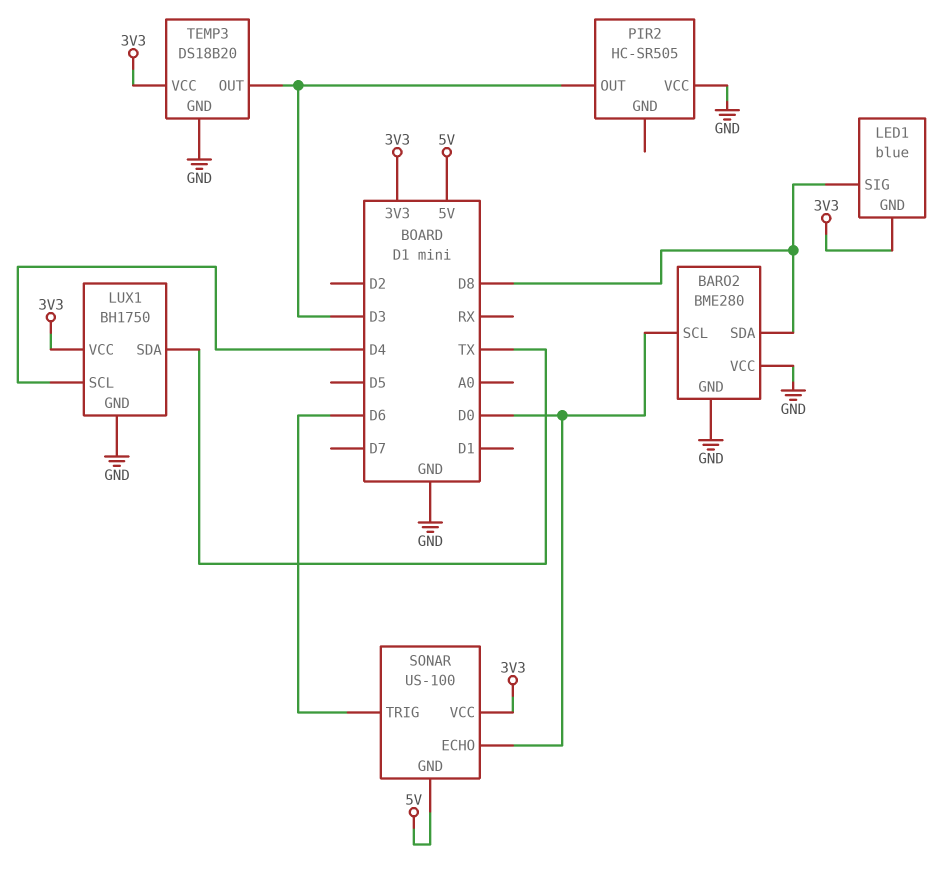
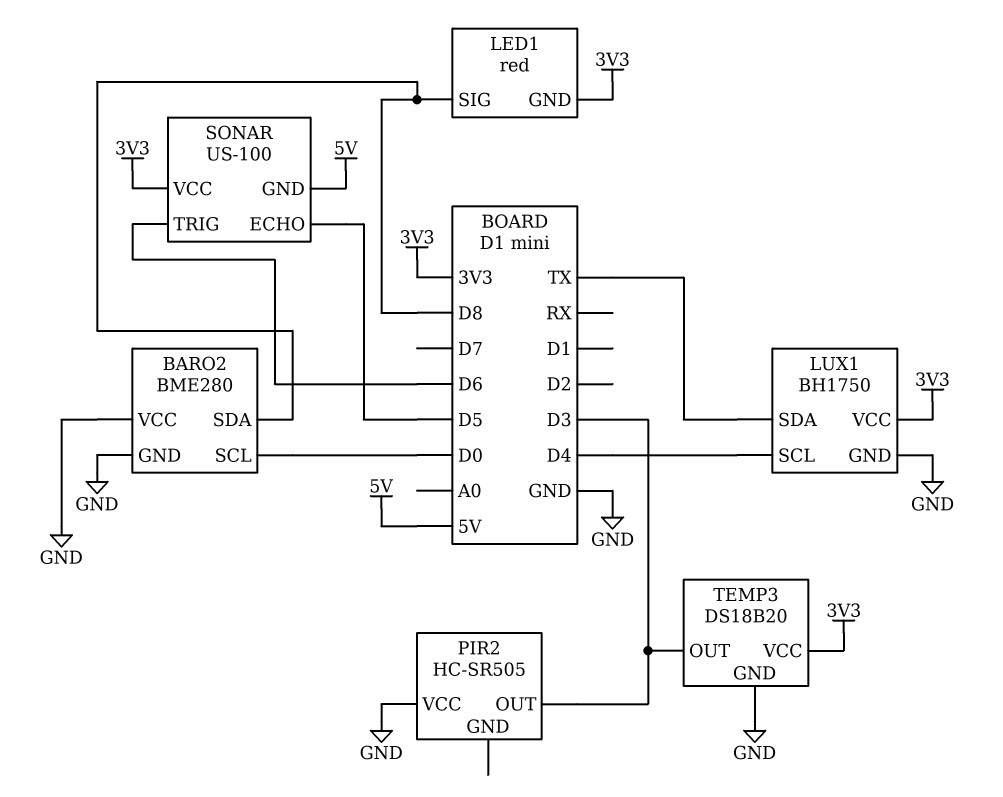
LED1: blue -> red
SONAR pin ECHO: D0 -> D5

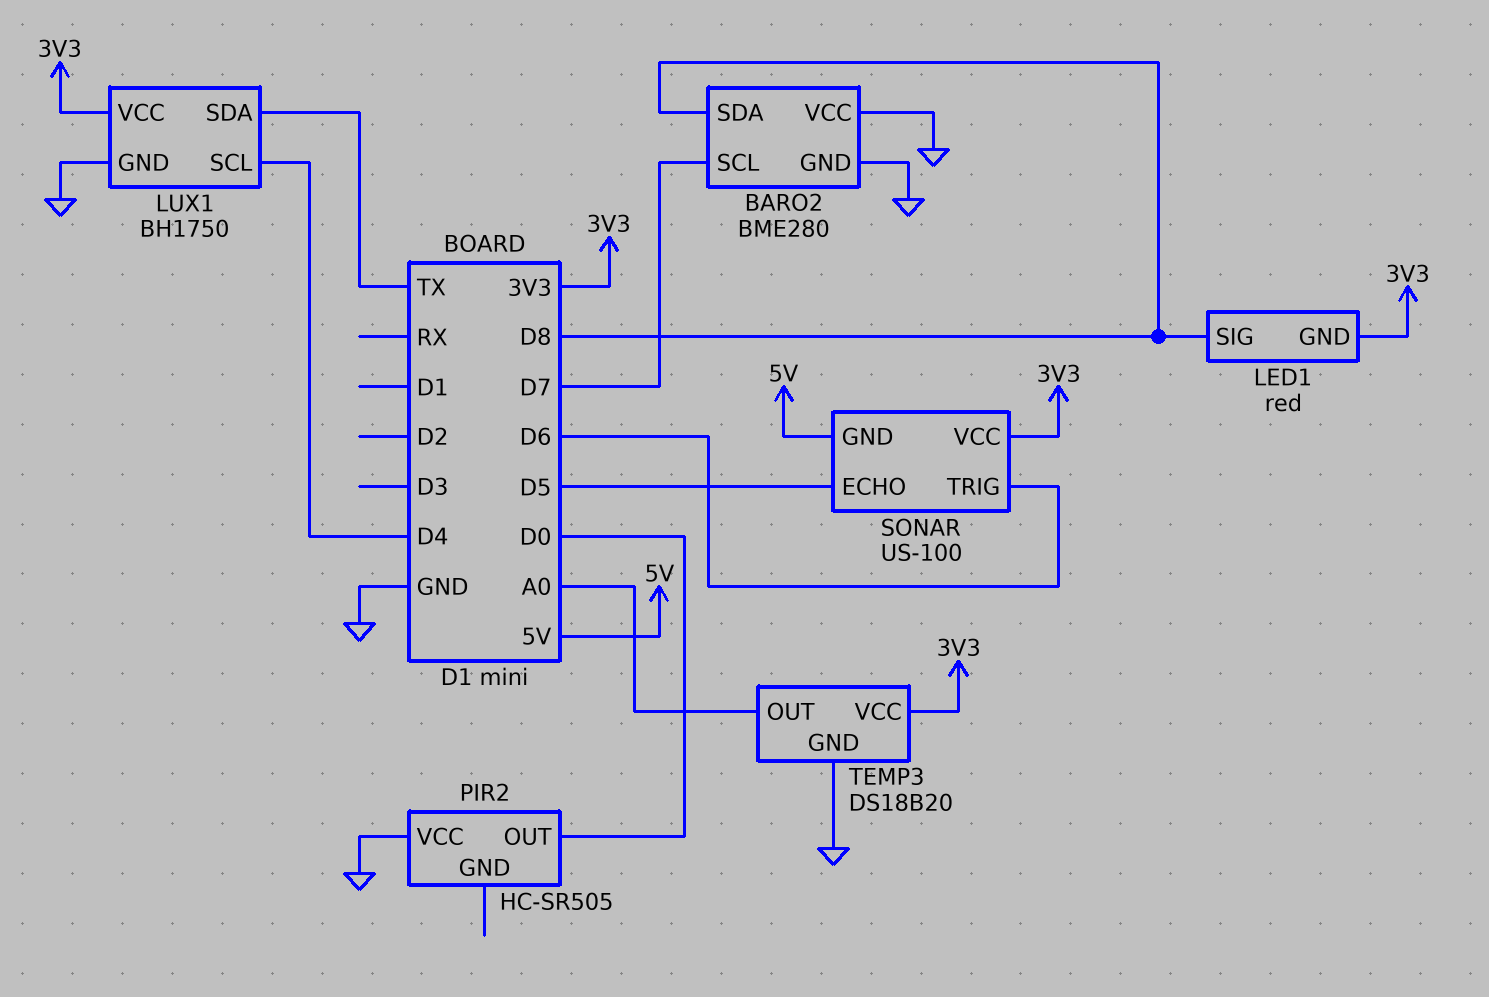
BARO2 pin SCL: D0 -> D7
PIR2 pin OUT: D3 -> D0
TEMP3 pin OUT: D3 -> A0

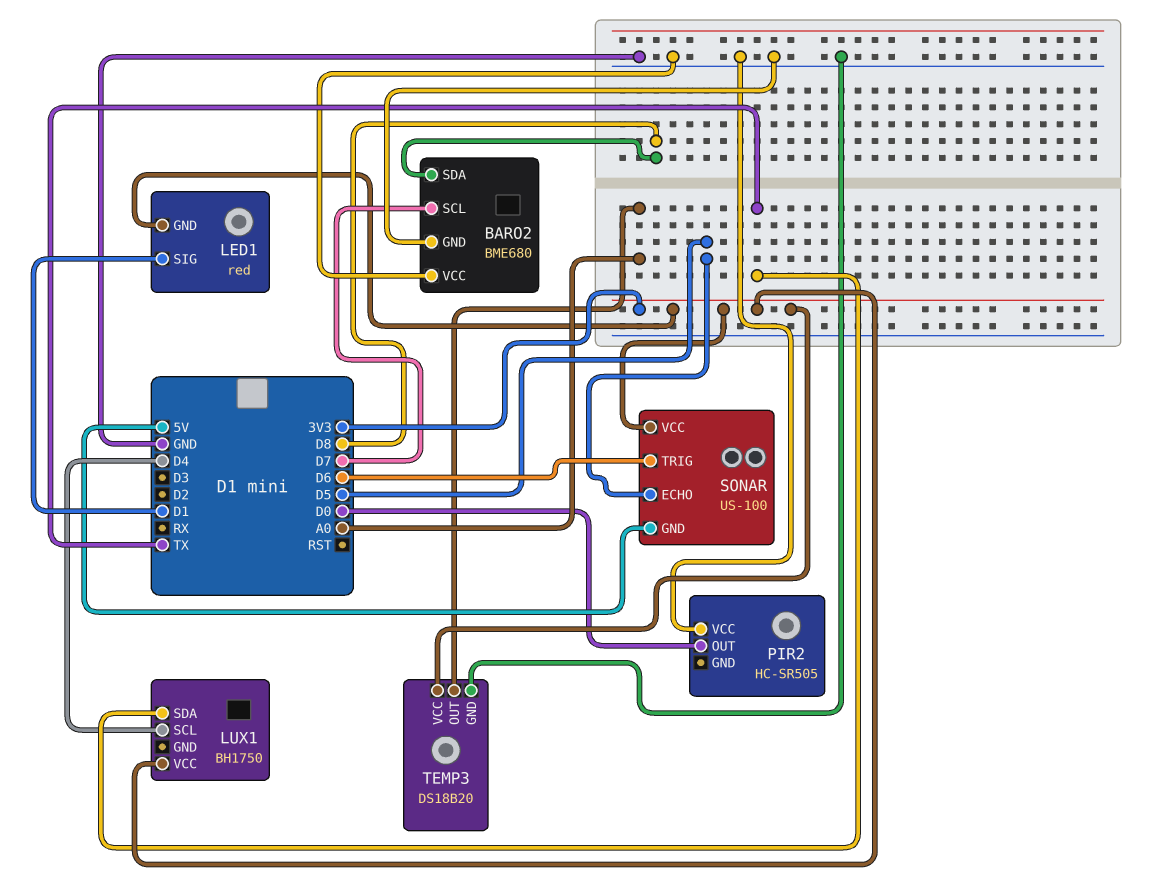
BARO2: BME280 -> BME680
LED1 pin SIG: D8 -> D1
LUX1 pin GND: GND -> none

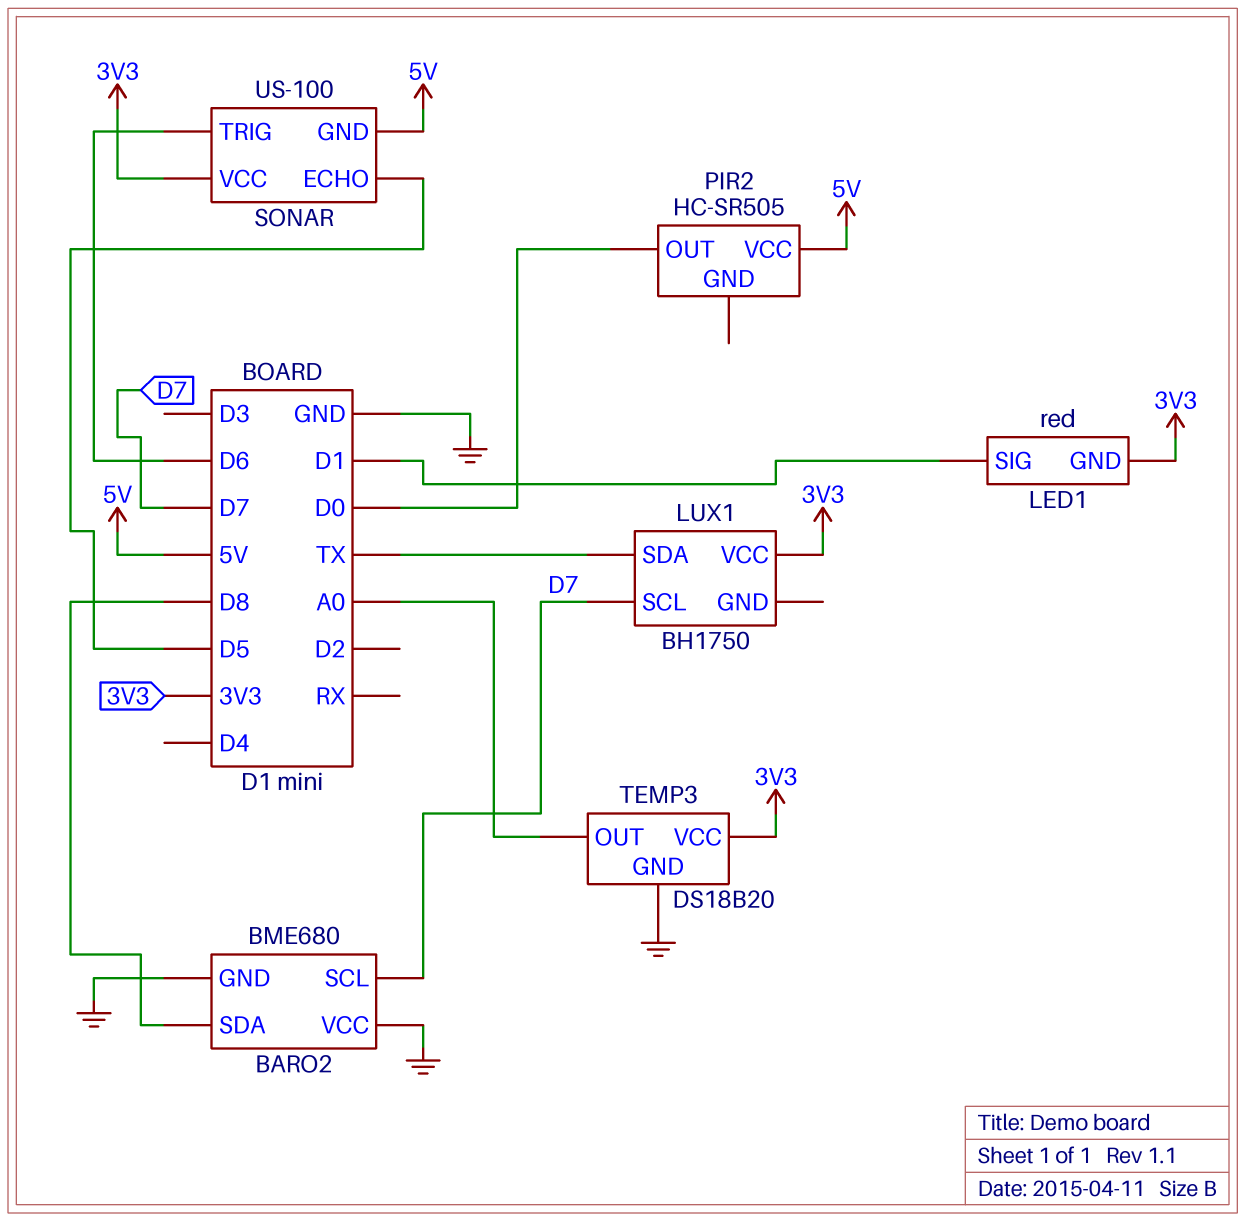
LUX1 pin SCL: D4 -> D7
PIR2 pin VCC: GND -> 5V

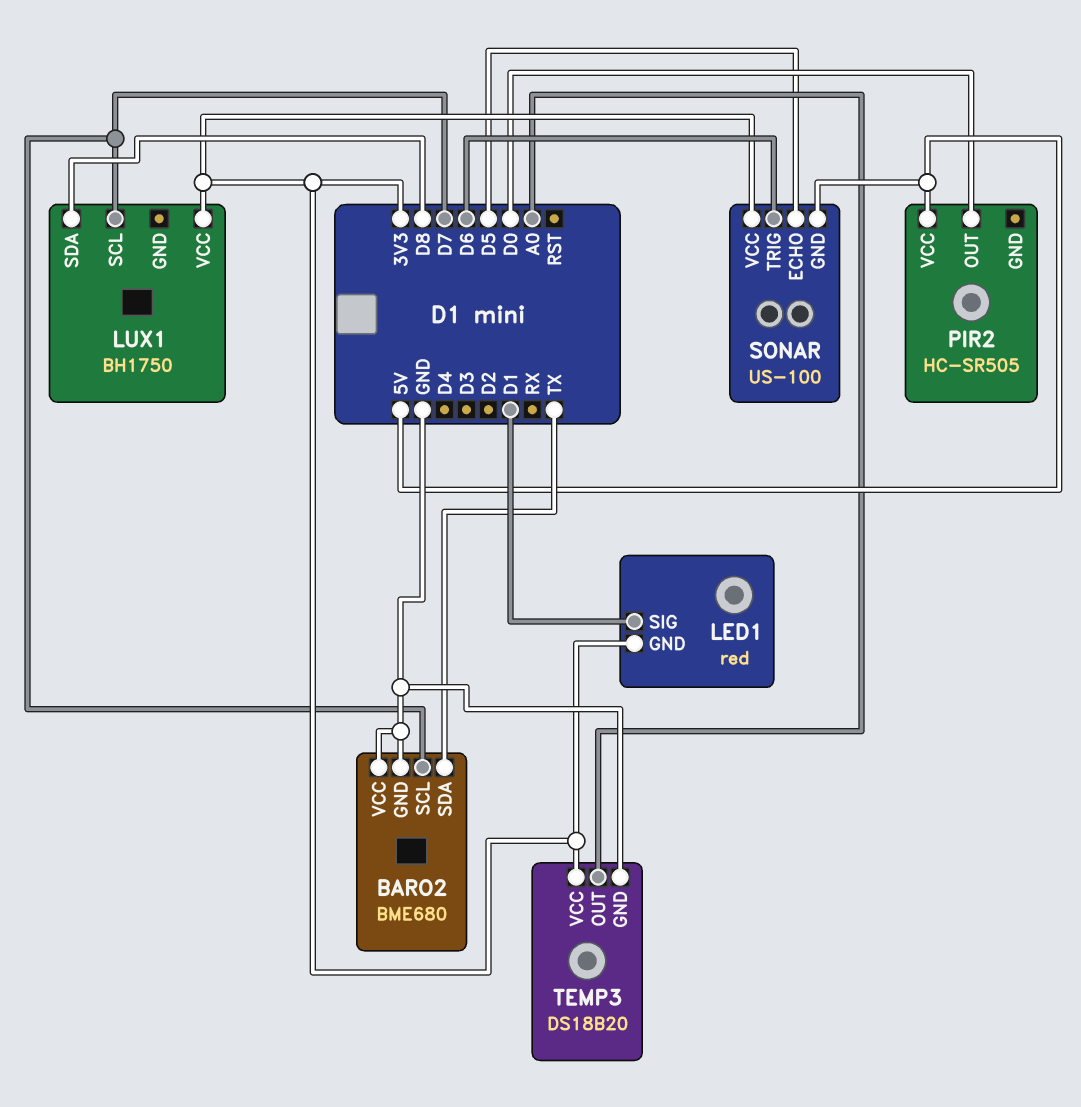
BARO2 pin SDA: D8 -> TX
LUX1 pin SDA: TX -> D8

